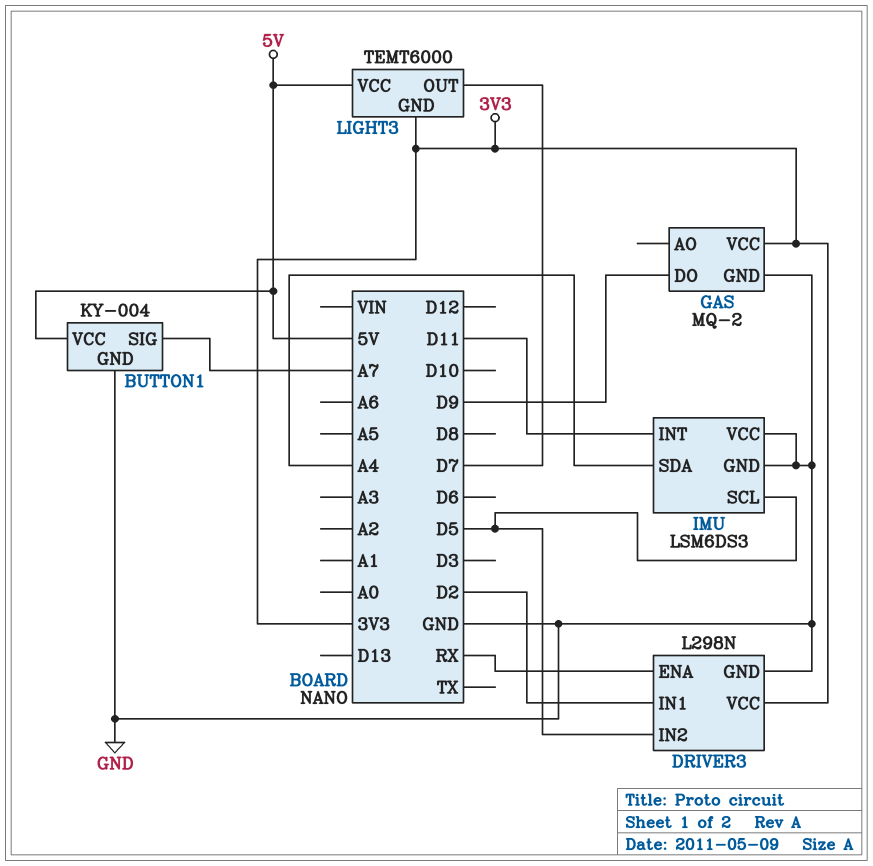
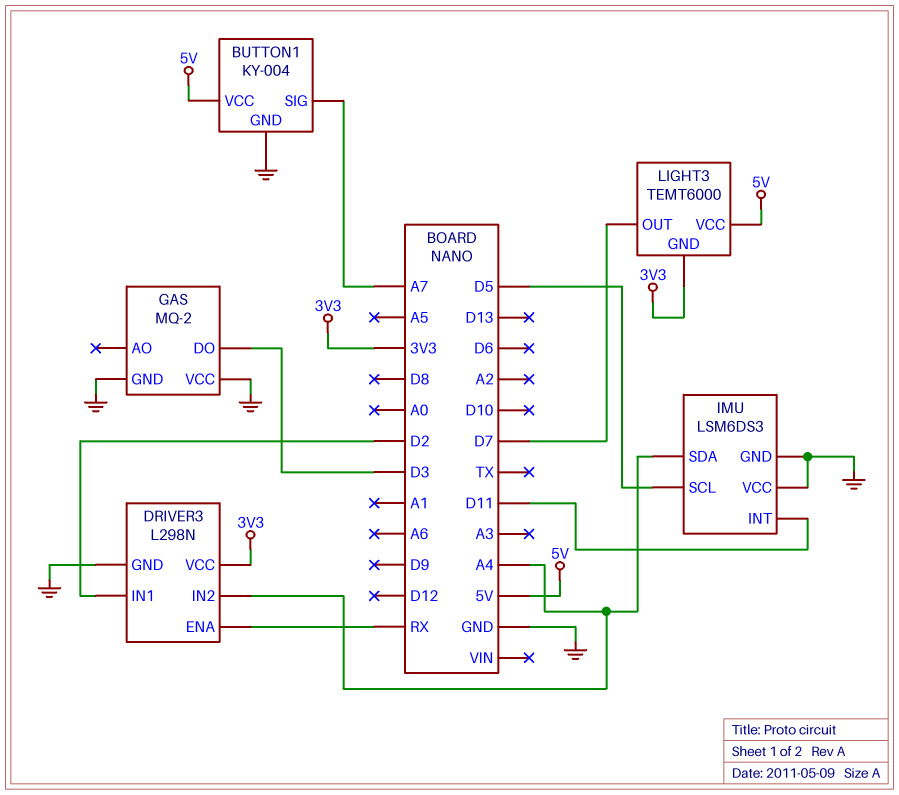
DRIVER3 pin IN2: D5 -> A4
GAS pin DO: D9 -> D3
GAS pin VCC: 3V3 -> GND

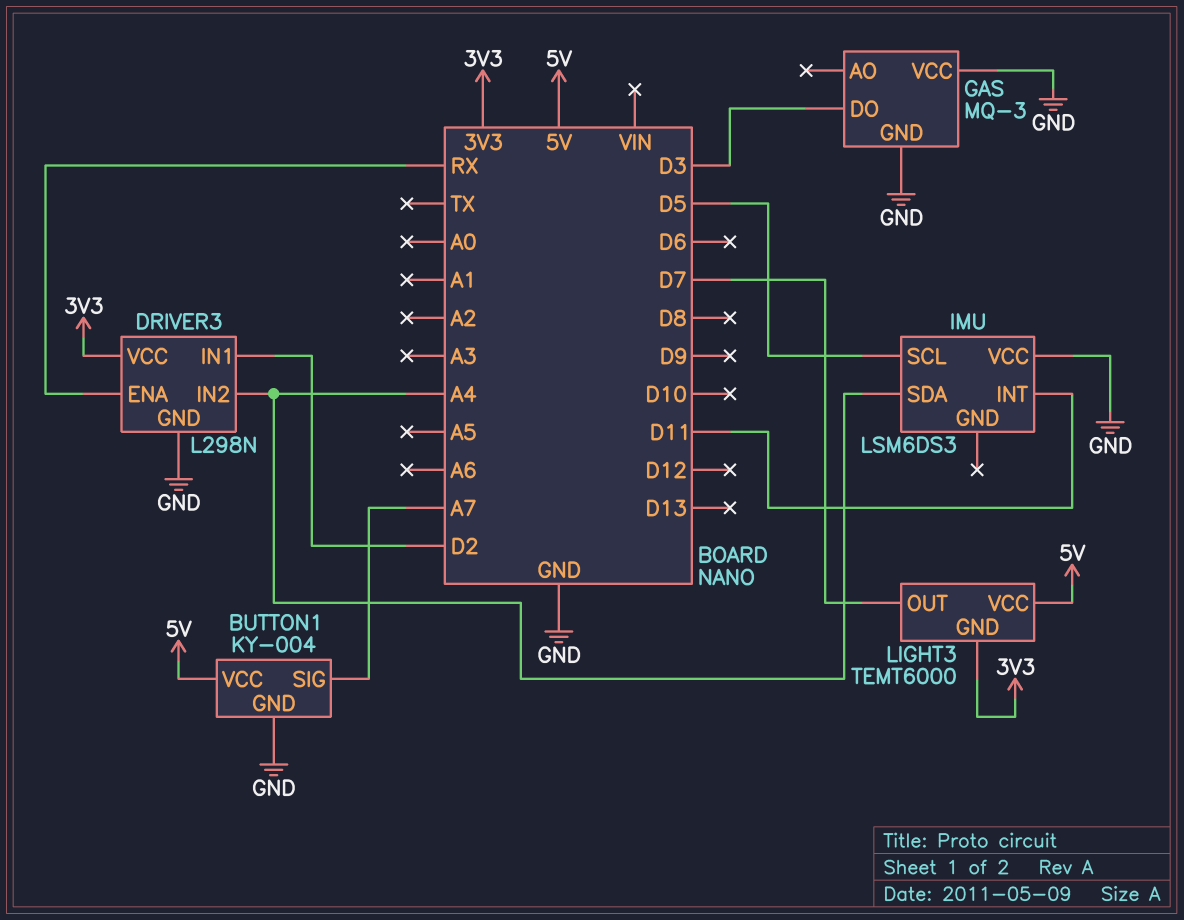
GAS: MQ-2 -> MQ-3
IMU pin GND: GND -> none

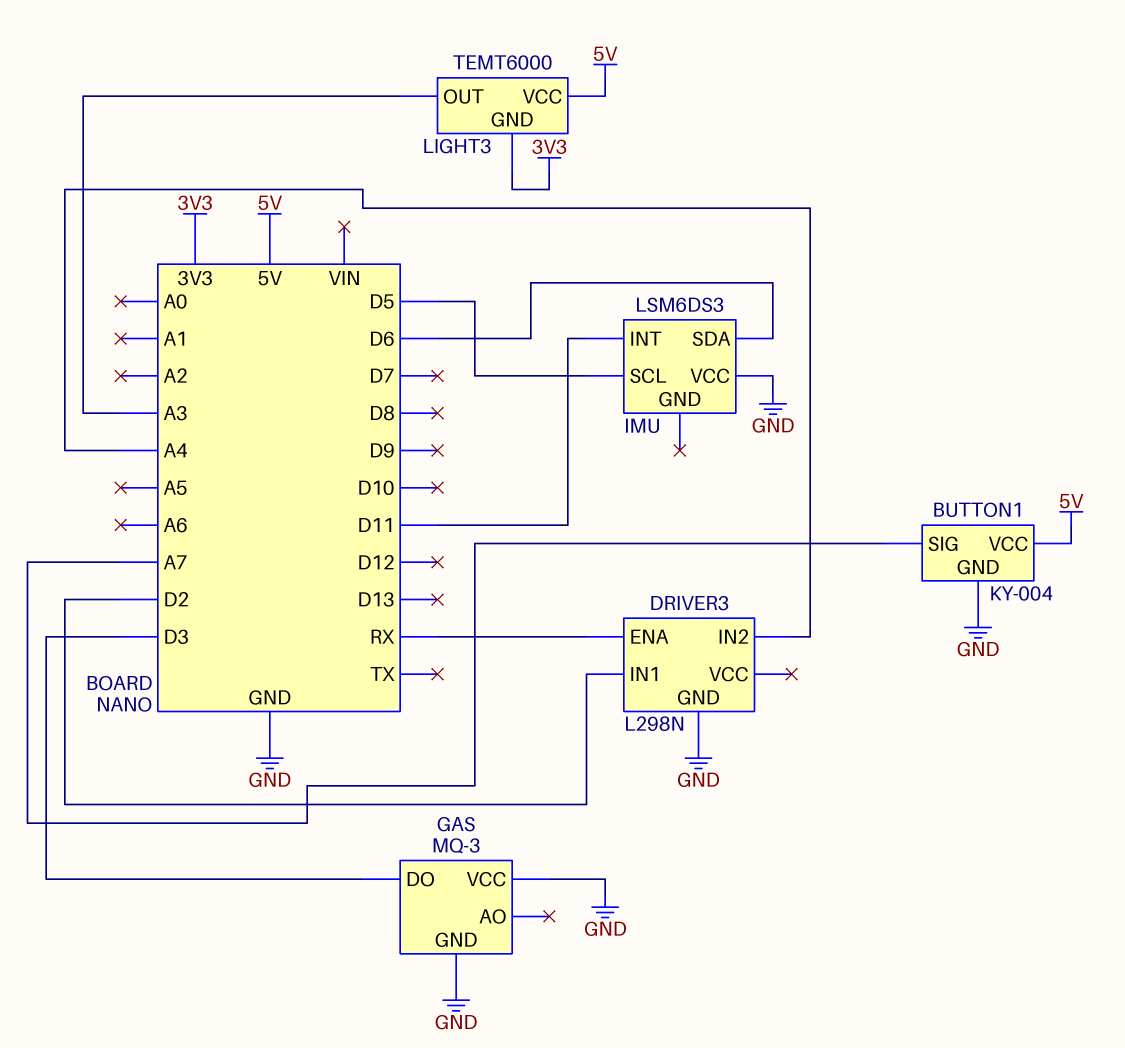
DRIVER3 pin VCC: 3V3 -> none
IMU pin SDA: A4 -> D6
LIGHT3 pin OUT: D7 -> A3

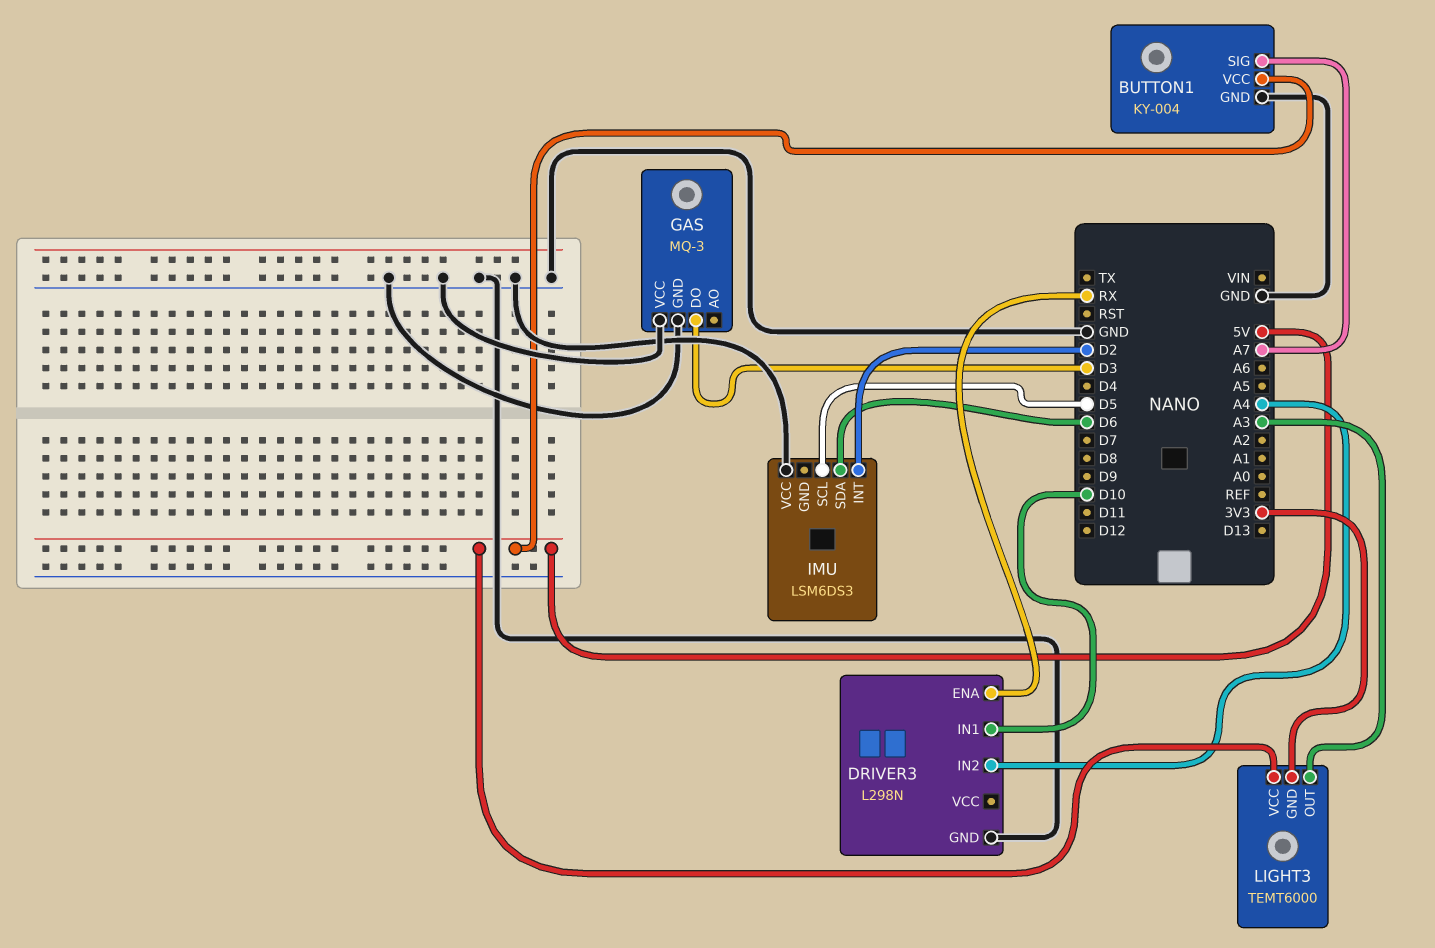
DRIVER3 pin IN1: D2 -> D10
IMU pin INT: D11 -> D2

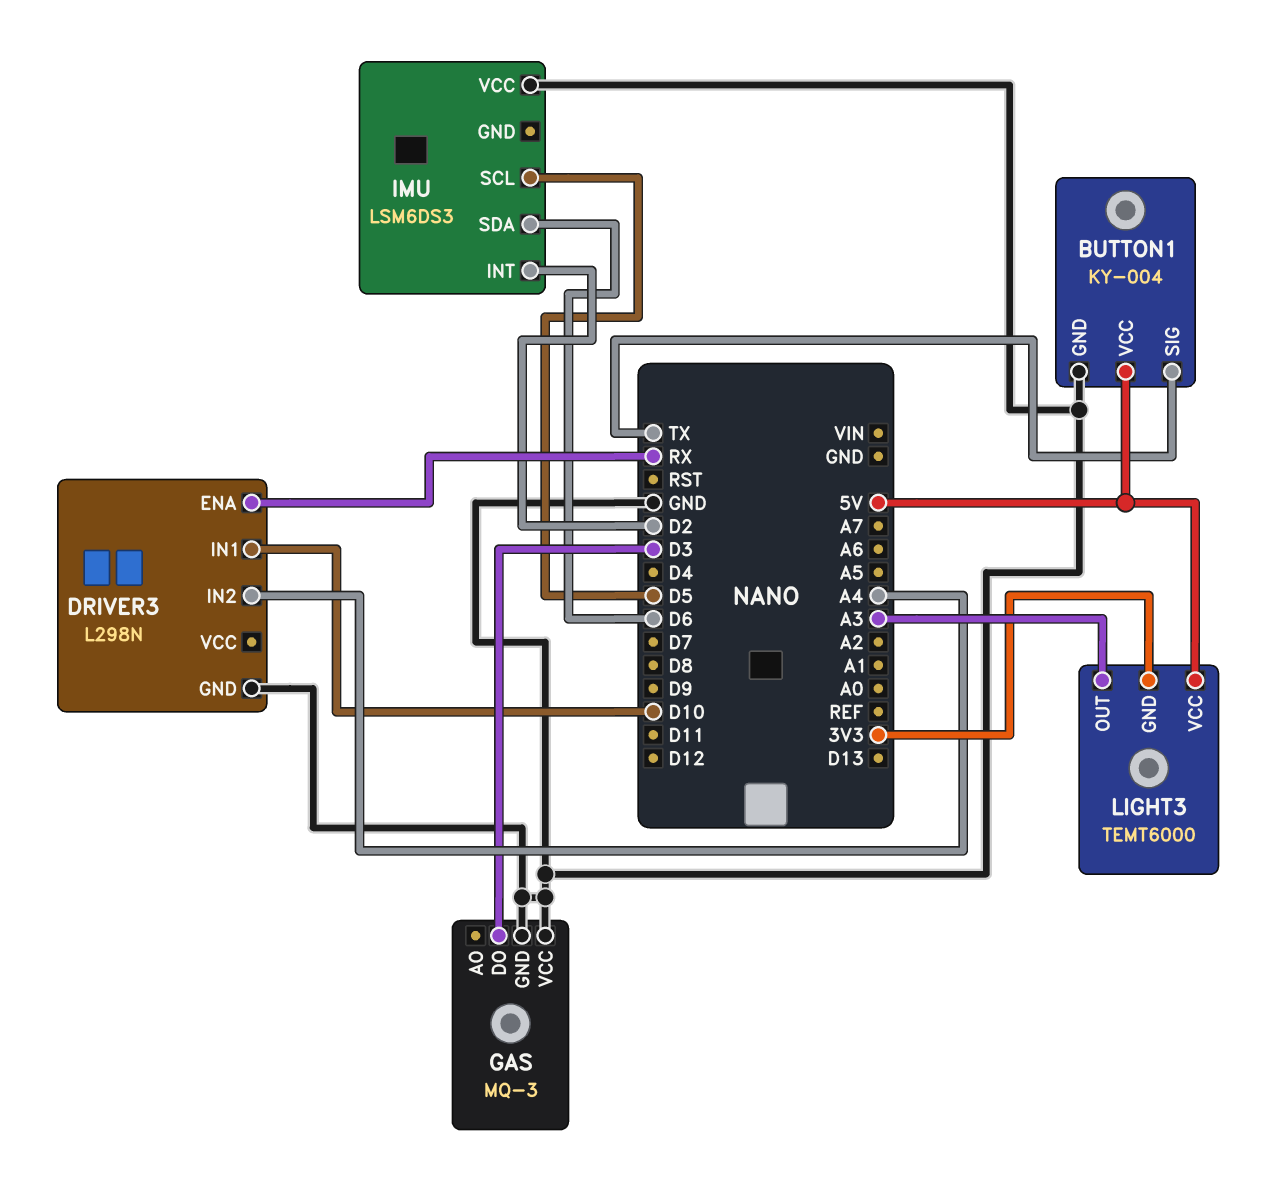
BUTTON1 pin SIG: A7 -> TX

